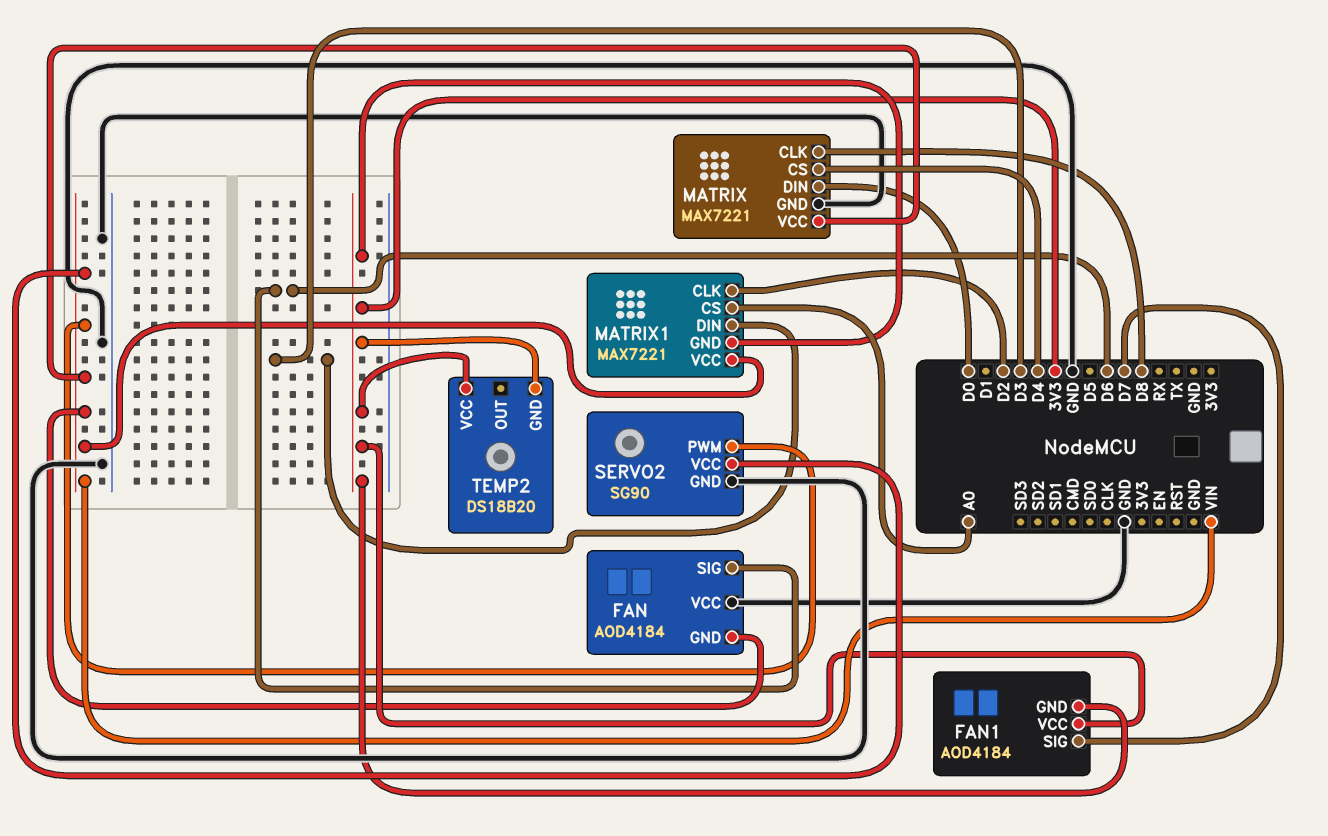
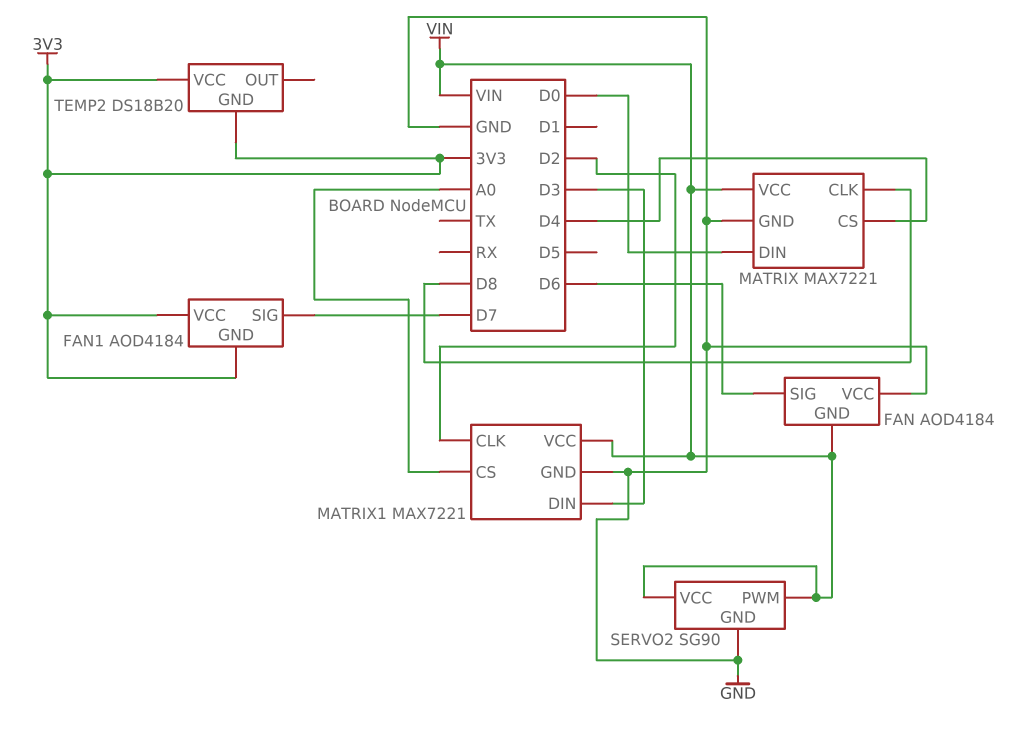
MATRIX1 pin GND: 3V3 -> GND

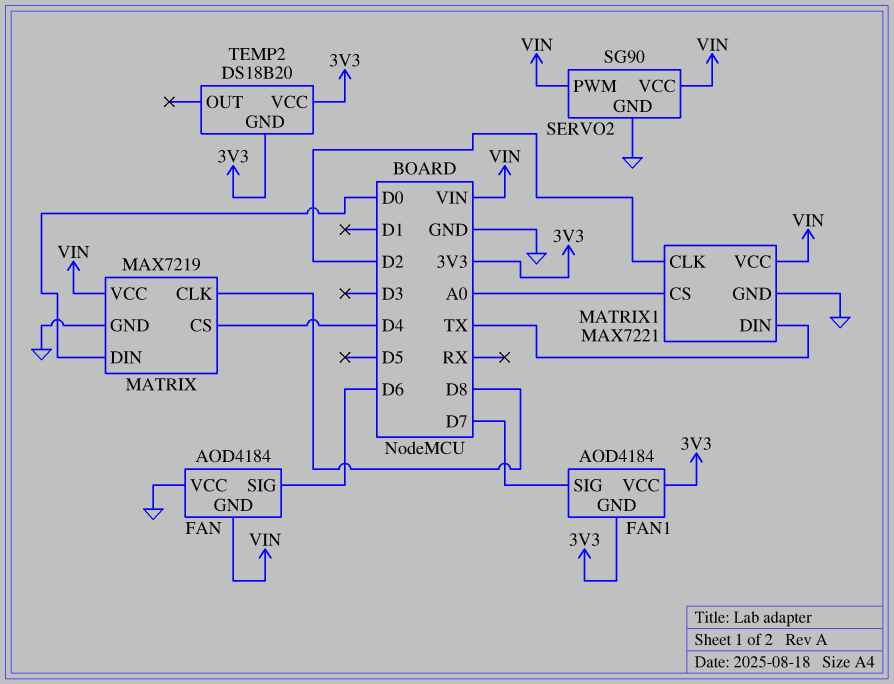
MATRIX: MAX7221 -> MAX7219
MATRIX1 pin DIN: D3 -> TX

